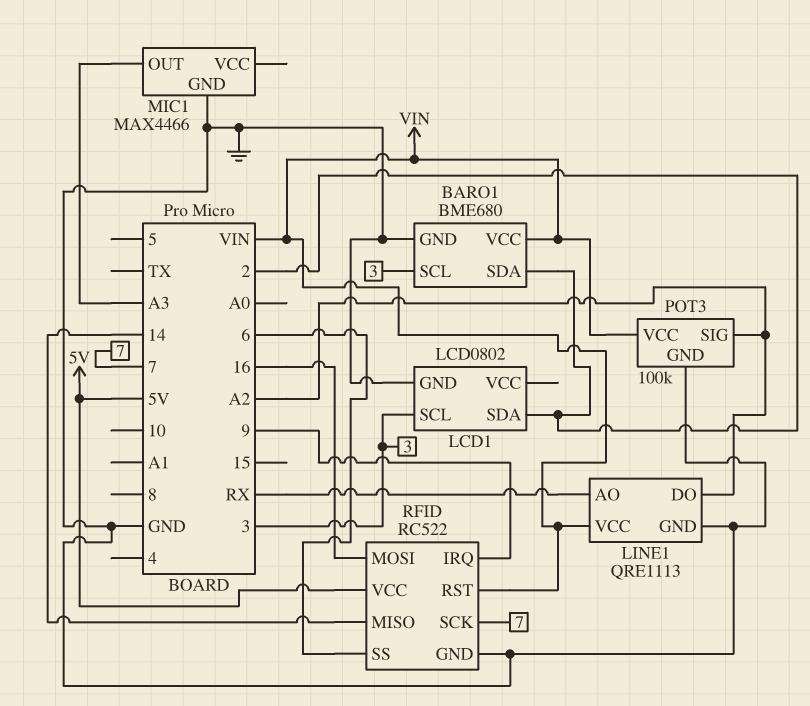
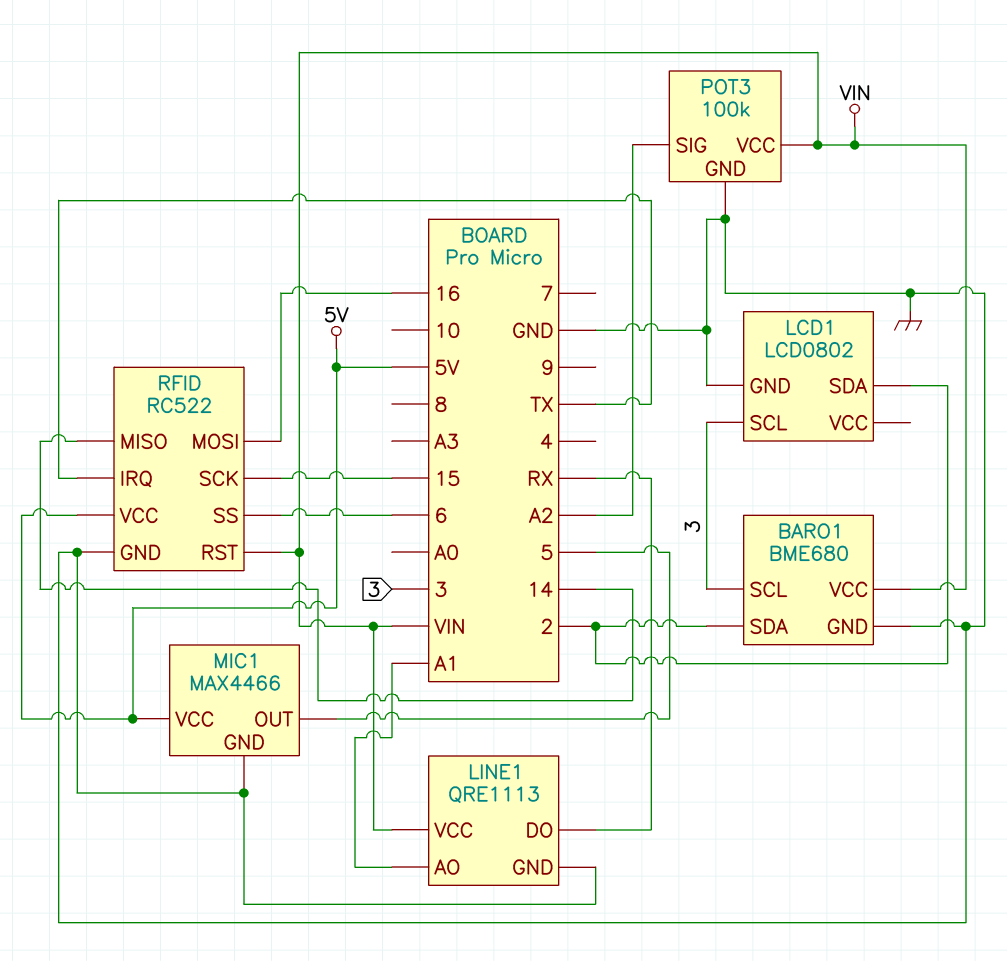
LINE1 pin AO: RX -> A1
LINE1 pin DO: A2 -> RX
MIC1 pin OUT: A3 -> 5
MIC1 pin VCC: none -> 5V
RFID pin IRQ: 9 -> TX
RFID pin SCK: 7 -> 15

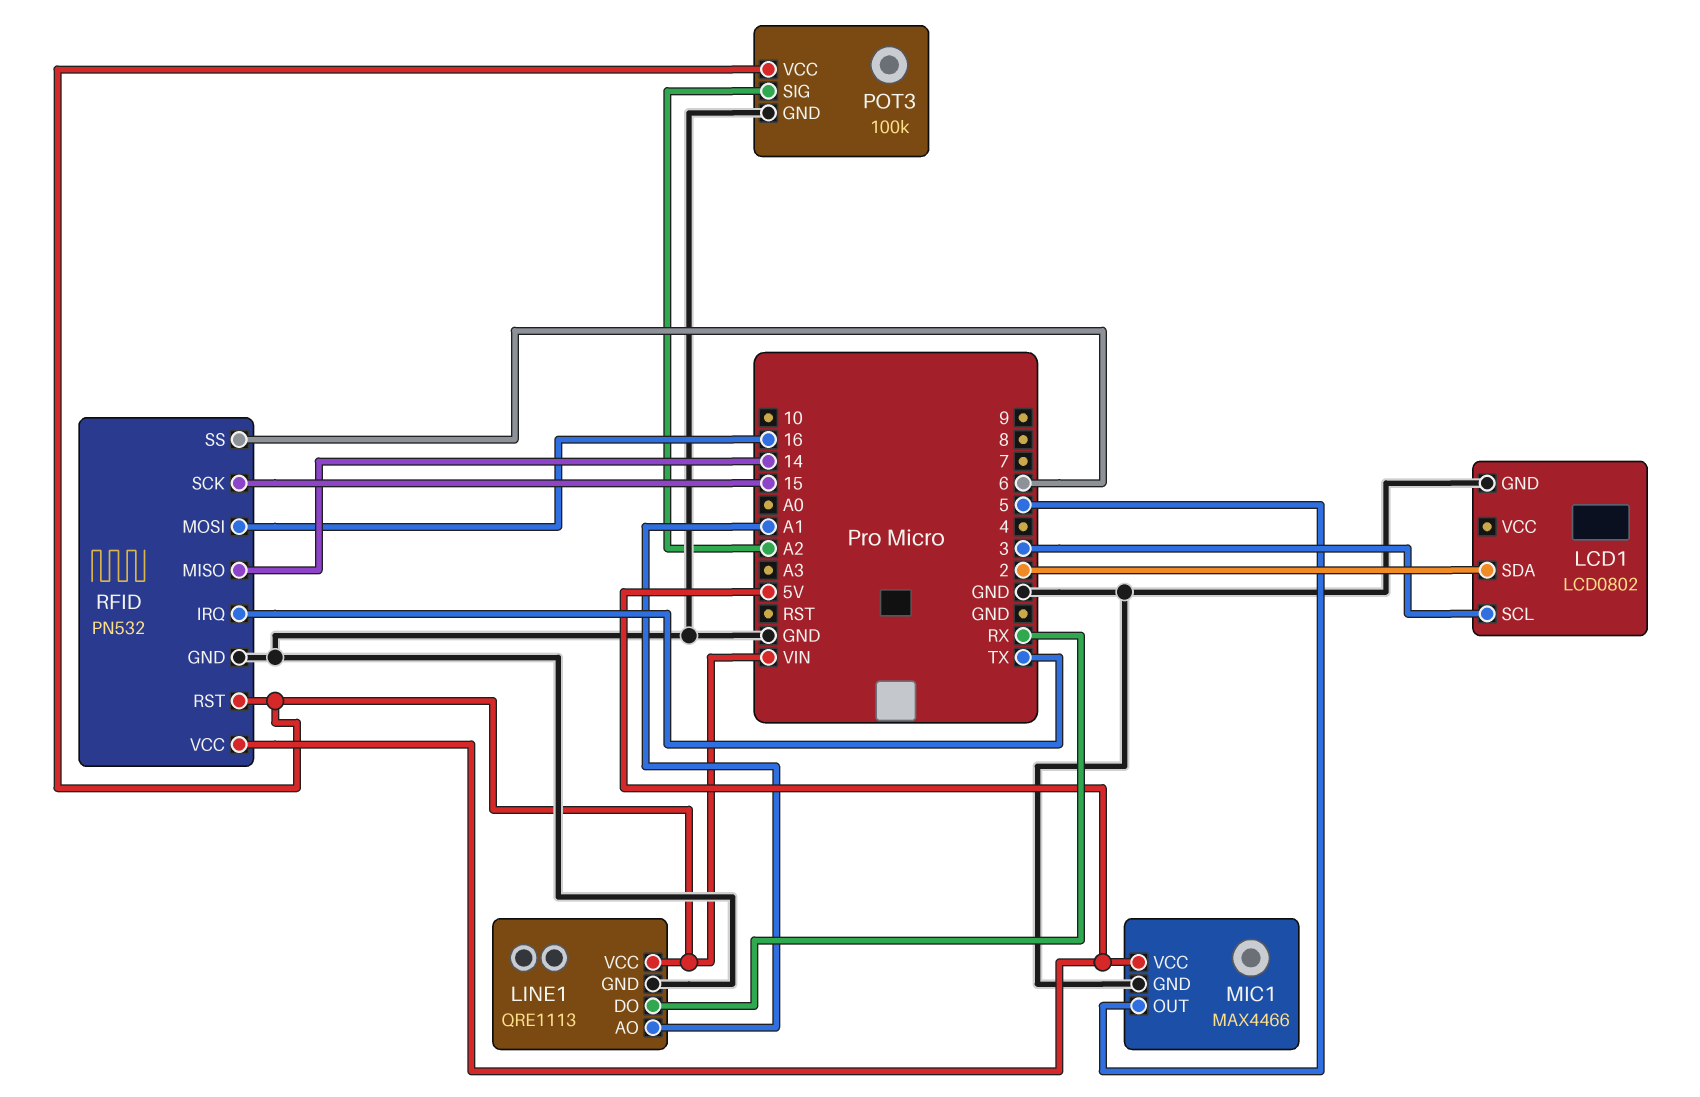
BARO1: BME680 -> none
BARO1 pin GND: GND -> none
BARO1 pin SCL: 3 -> none
BARO1 pin SDA: 2 -> none
BARO1 pin VCC: VIN -> none
RFID: RC522 -> PN532

